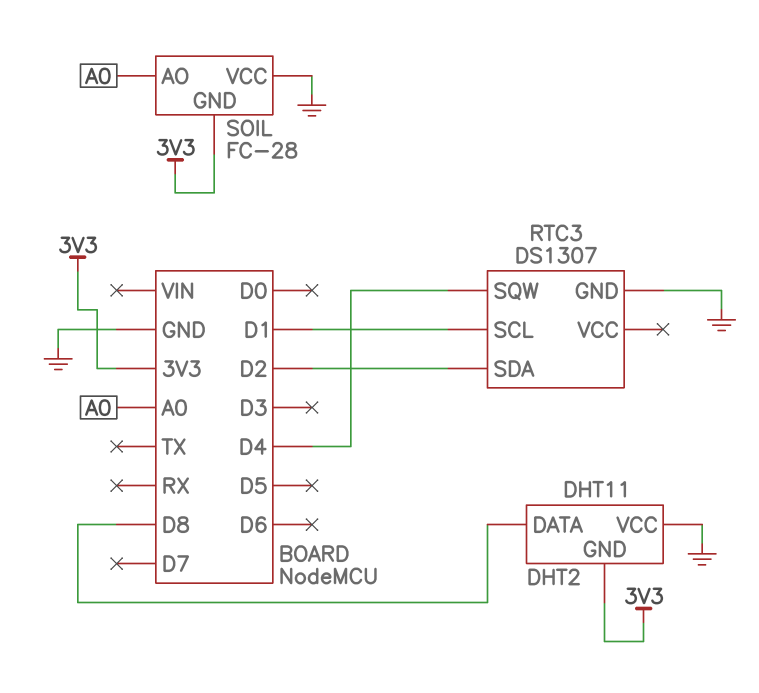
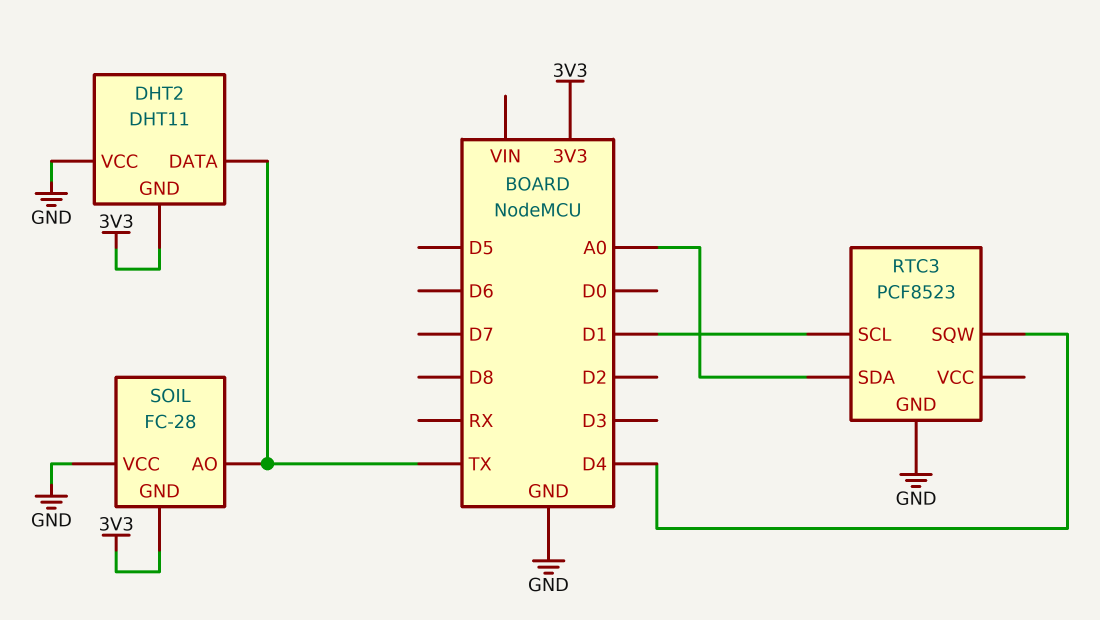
DHT2 pin DATA: D8 -> TX
RTC3: DS1307 -> PCF8523
RTC3 pin SDA: D2 -> A0
SOIL pin AO: A0 -> TX

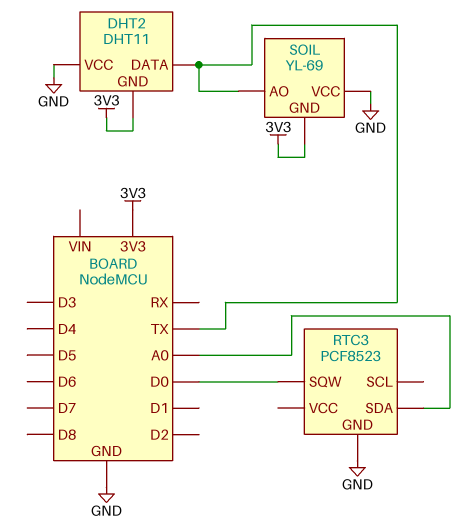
RTC3 pin SCL: D1 -> none
RTC3 pin SQW: D4 -> D0
SOIL: FC-28 -> YL-69

